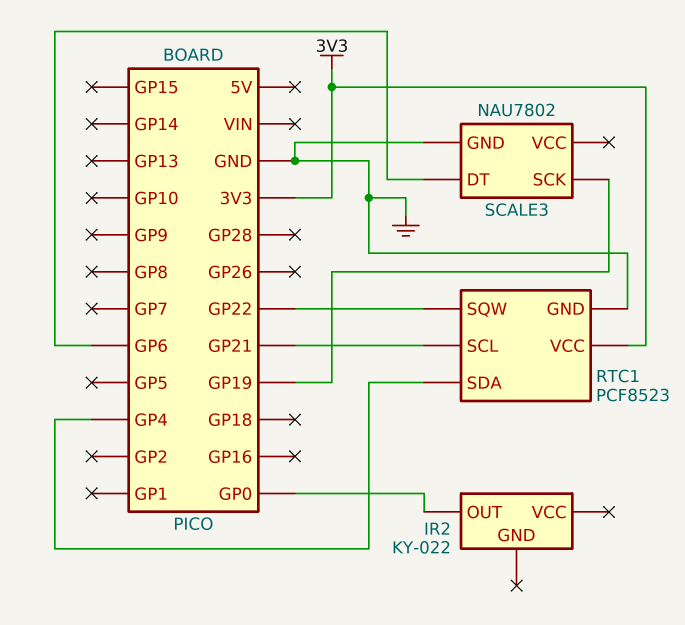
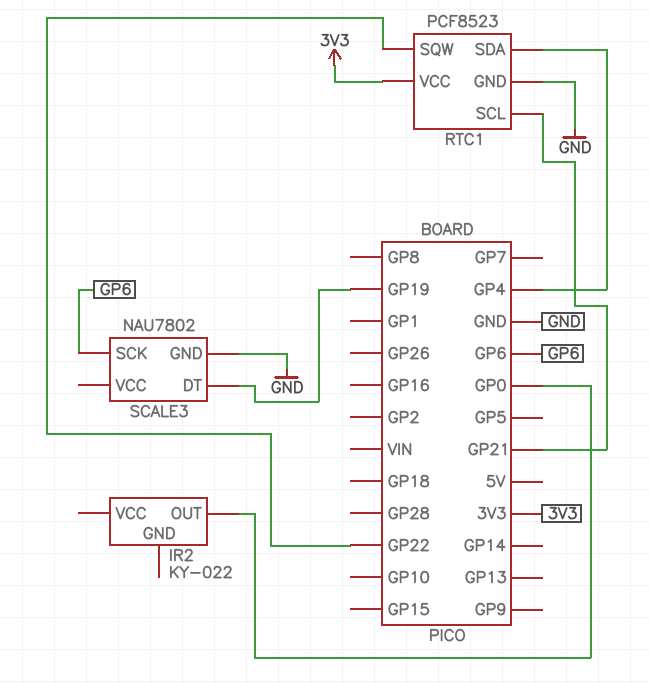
SCALE3 pin DT: GP6 -> GP19
SCALE3 pin SCK: GP19 -> GP6

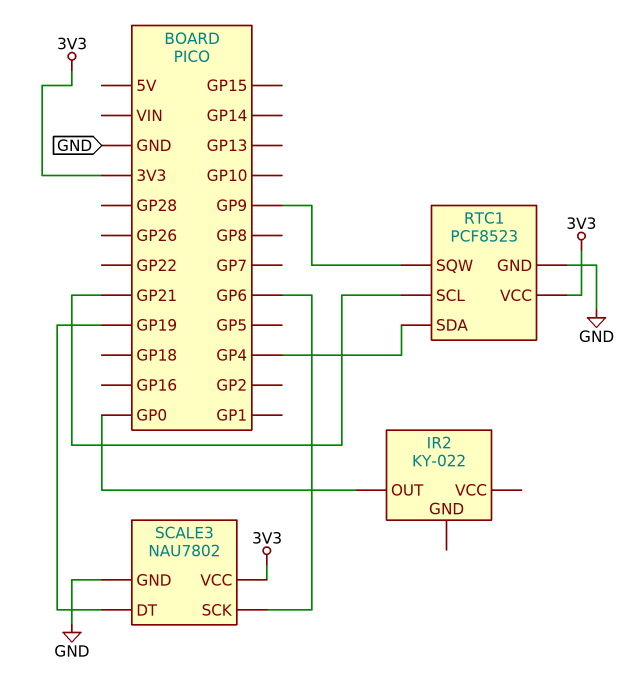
RTC1 pin SQW: GP22 -> GP9
SCALE3 pin VCC: none -> 3V3

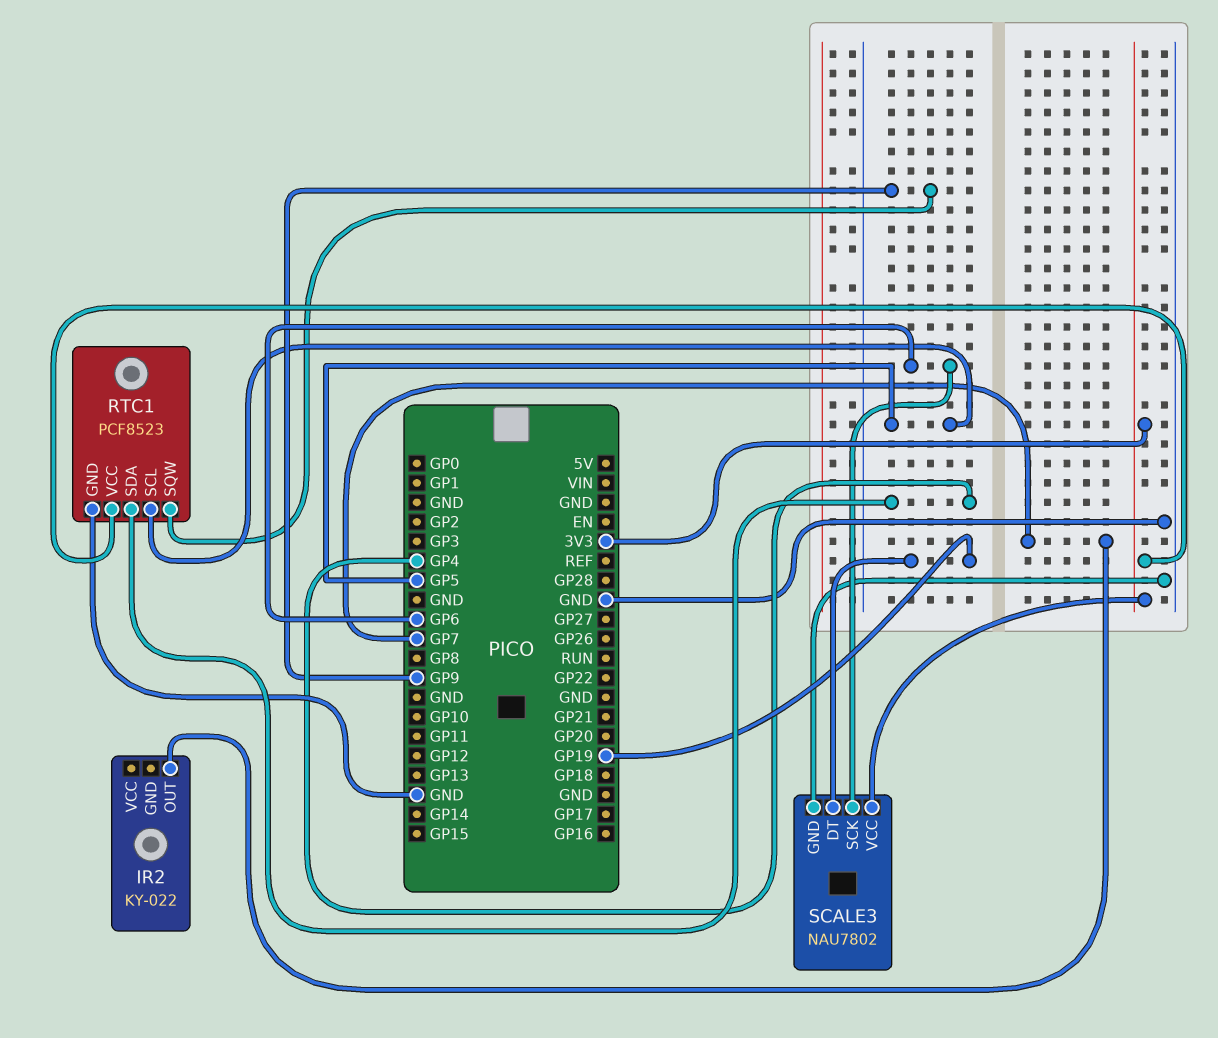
IR2 pin OUT: GP0 -> GP7
RTC1 pin SCL: GP21 -> GP5

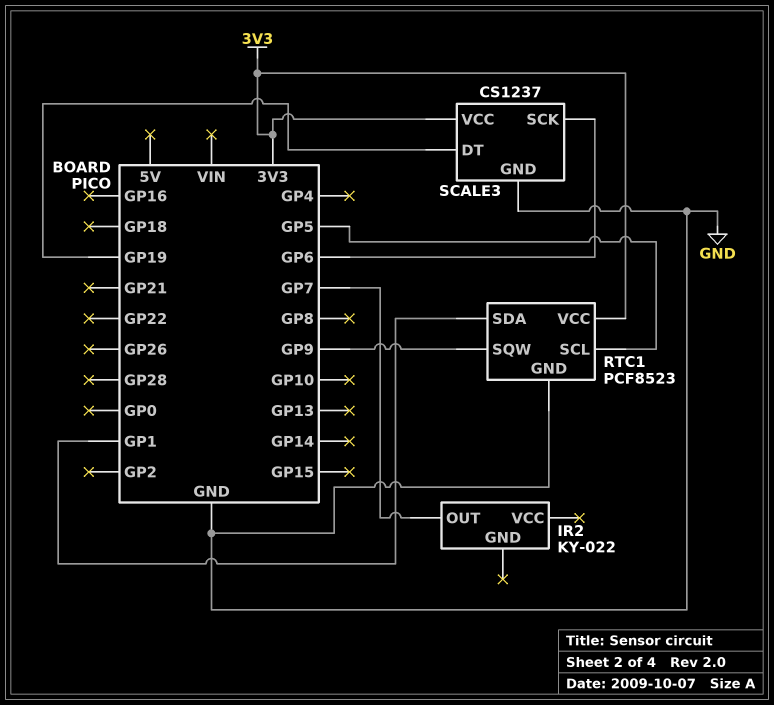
RTC1 pin SDA: GP4 -> GP1
SCALE3: NAU7802 -> CS1237

